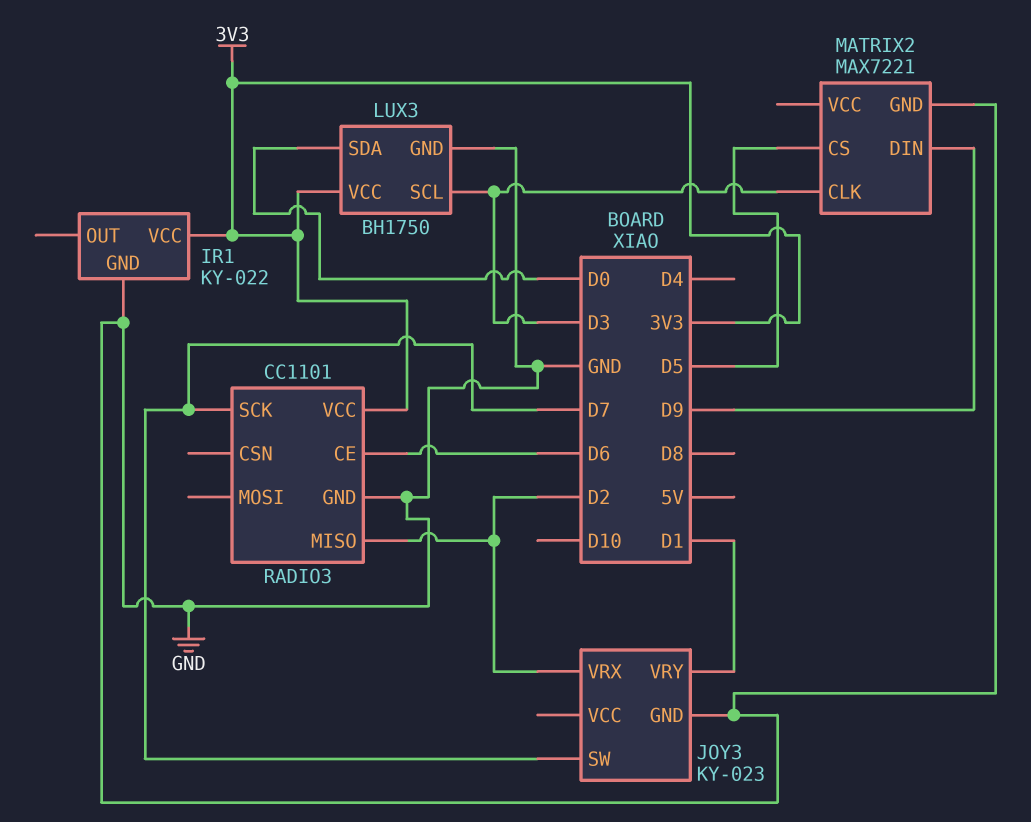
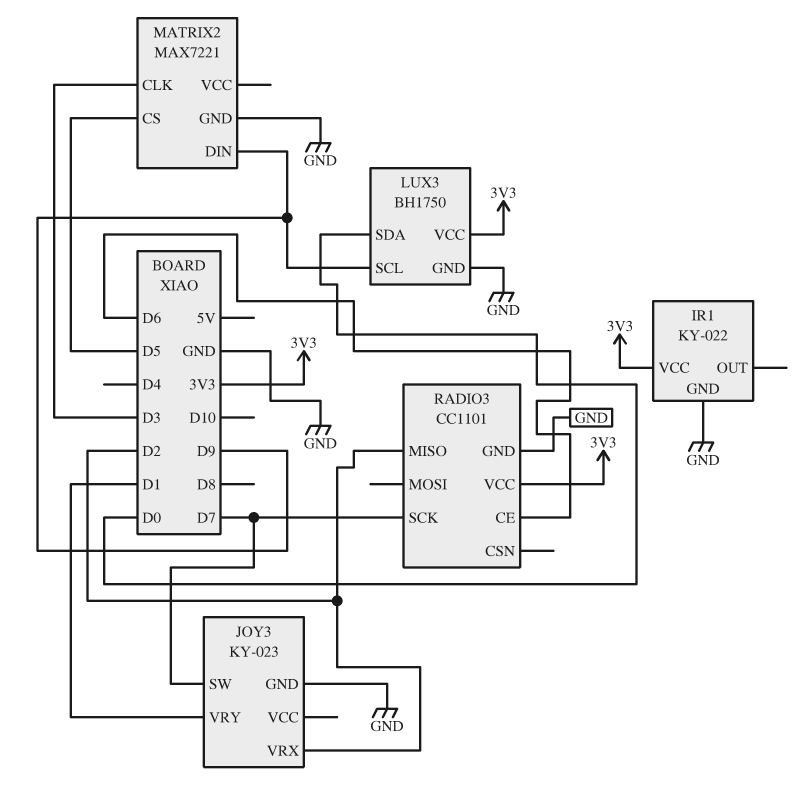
LUX3 pin SCL: D3 -> D9

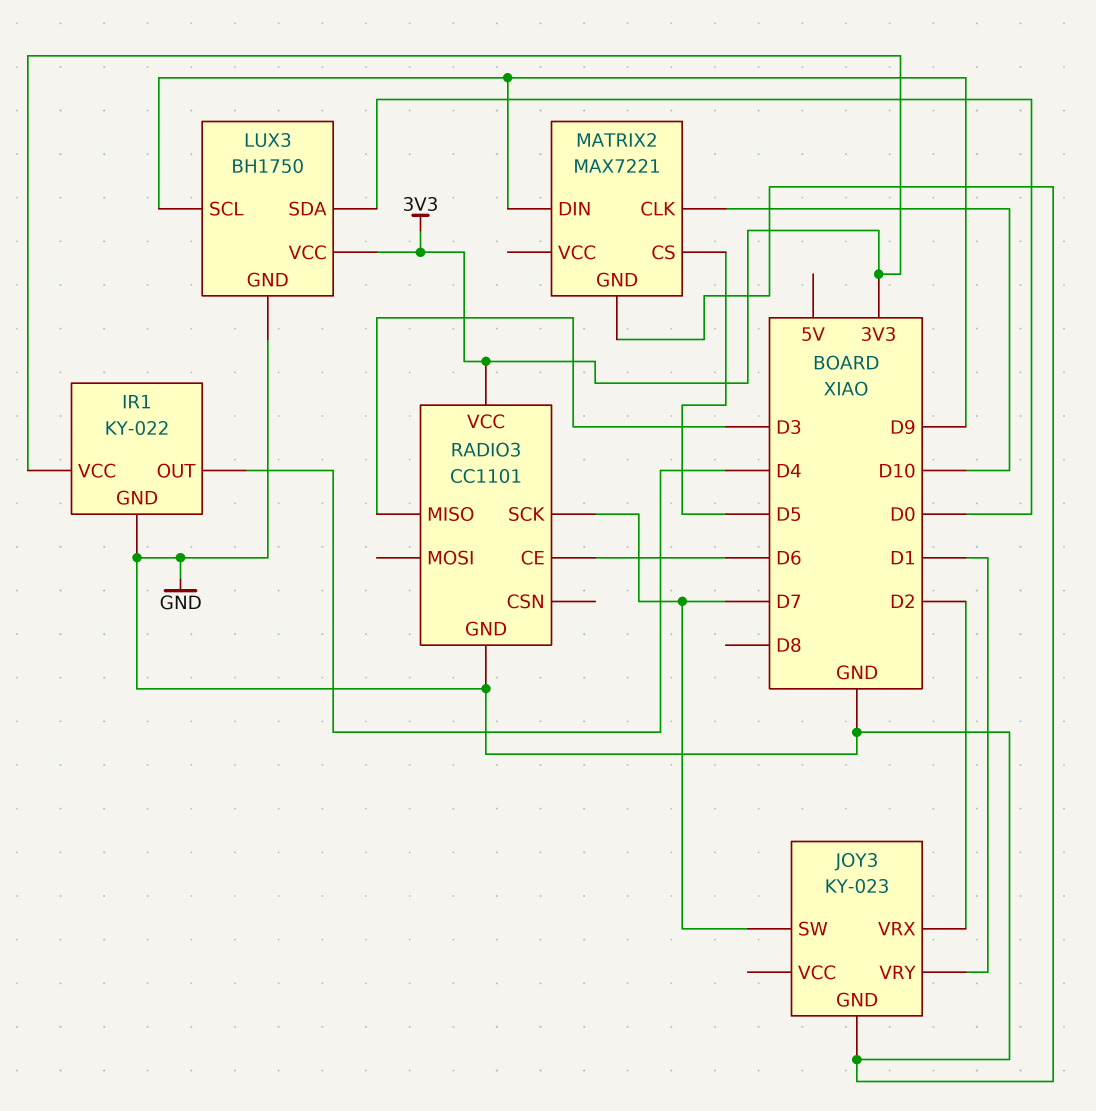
IR1 pin OUT: none -> D4
MATRIX2 pin CLK: D3 -> D10
RADIO3 pin MISO: D2 -> D3

